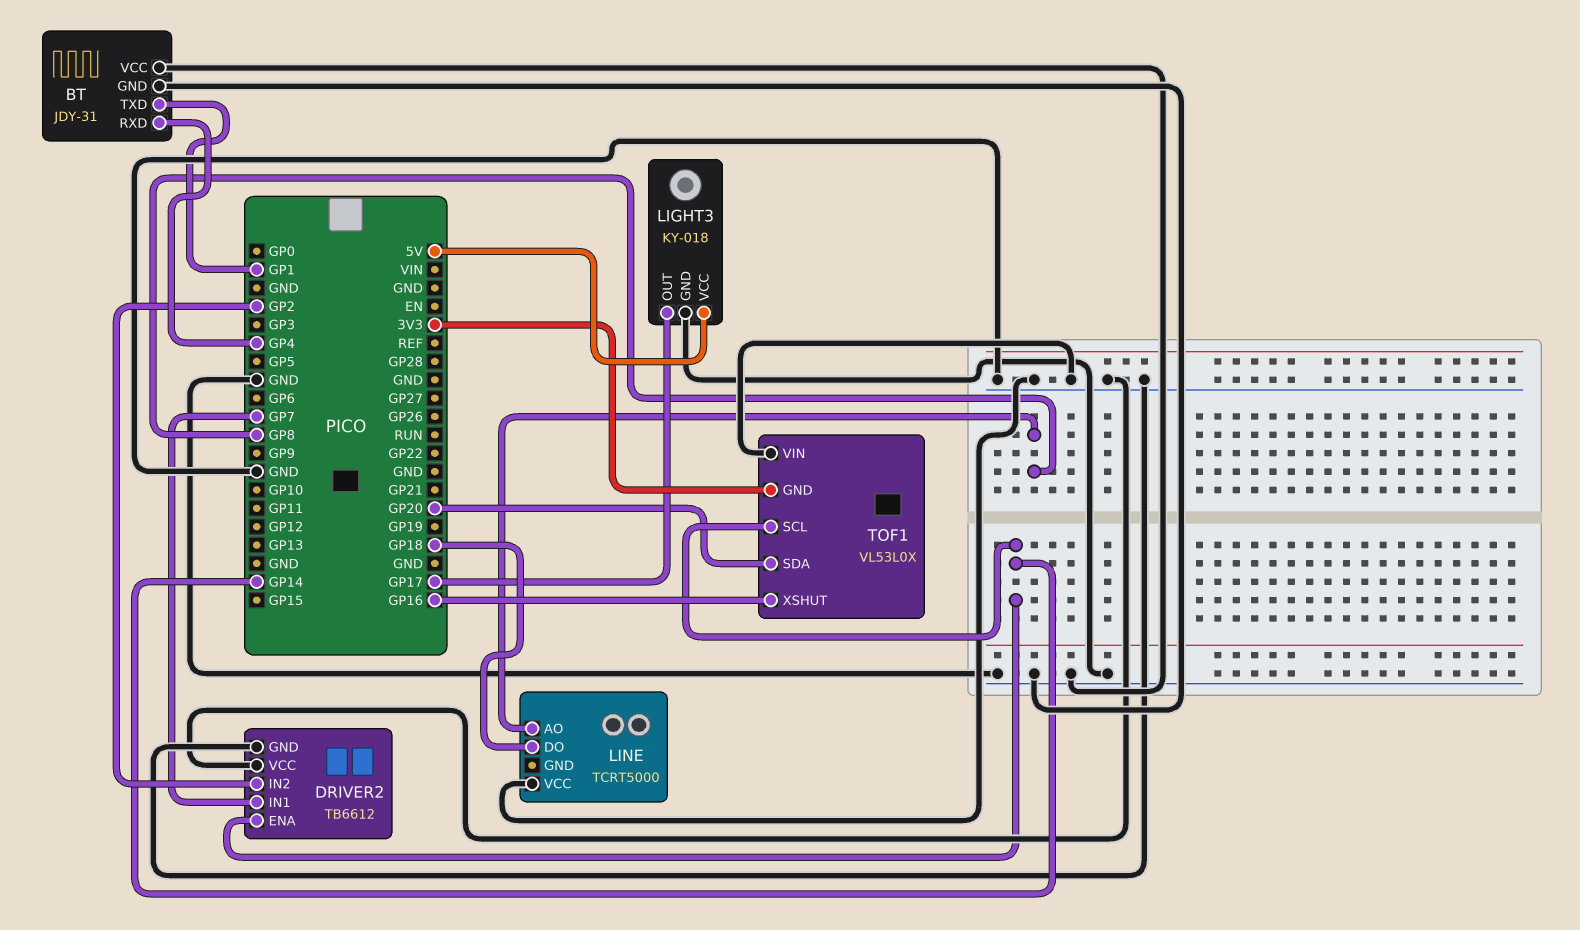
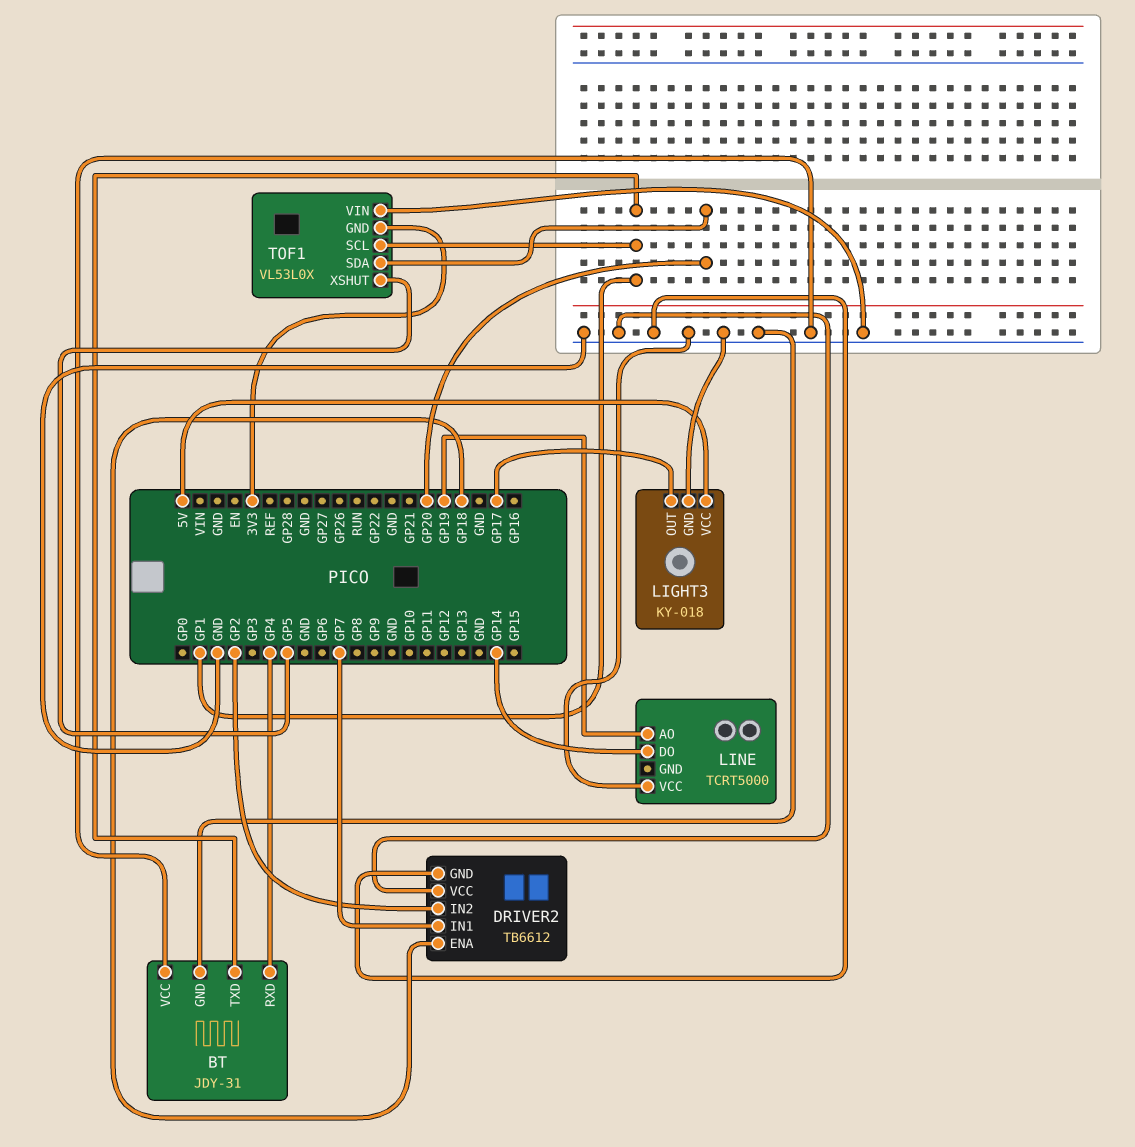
DRIVER2 pin ENA: GP14 -> GP18
LINE pin AO: GP8 -> GP19
LINE pin DO: GP18 -> GP14
TOF1 pin SCL: GP14 -> GP1
TOF1 pin XSHUT: GP16 -> GP5

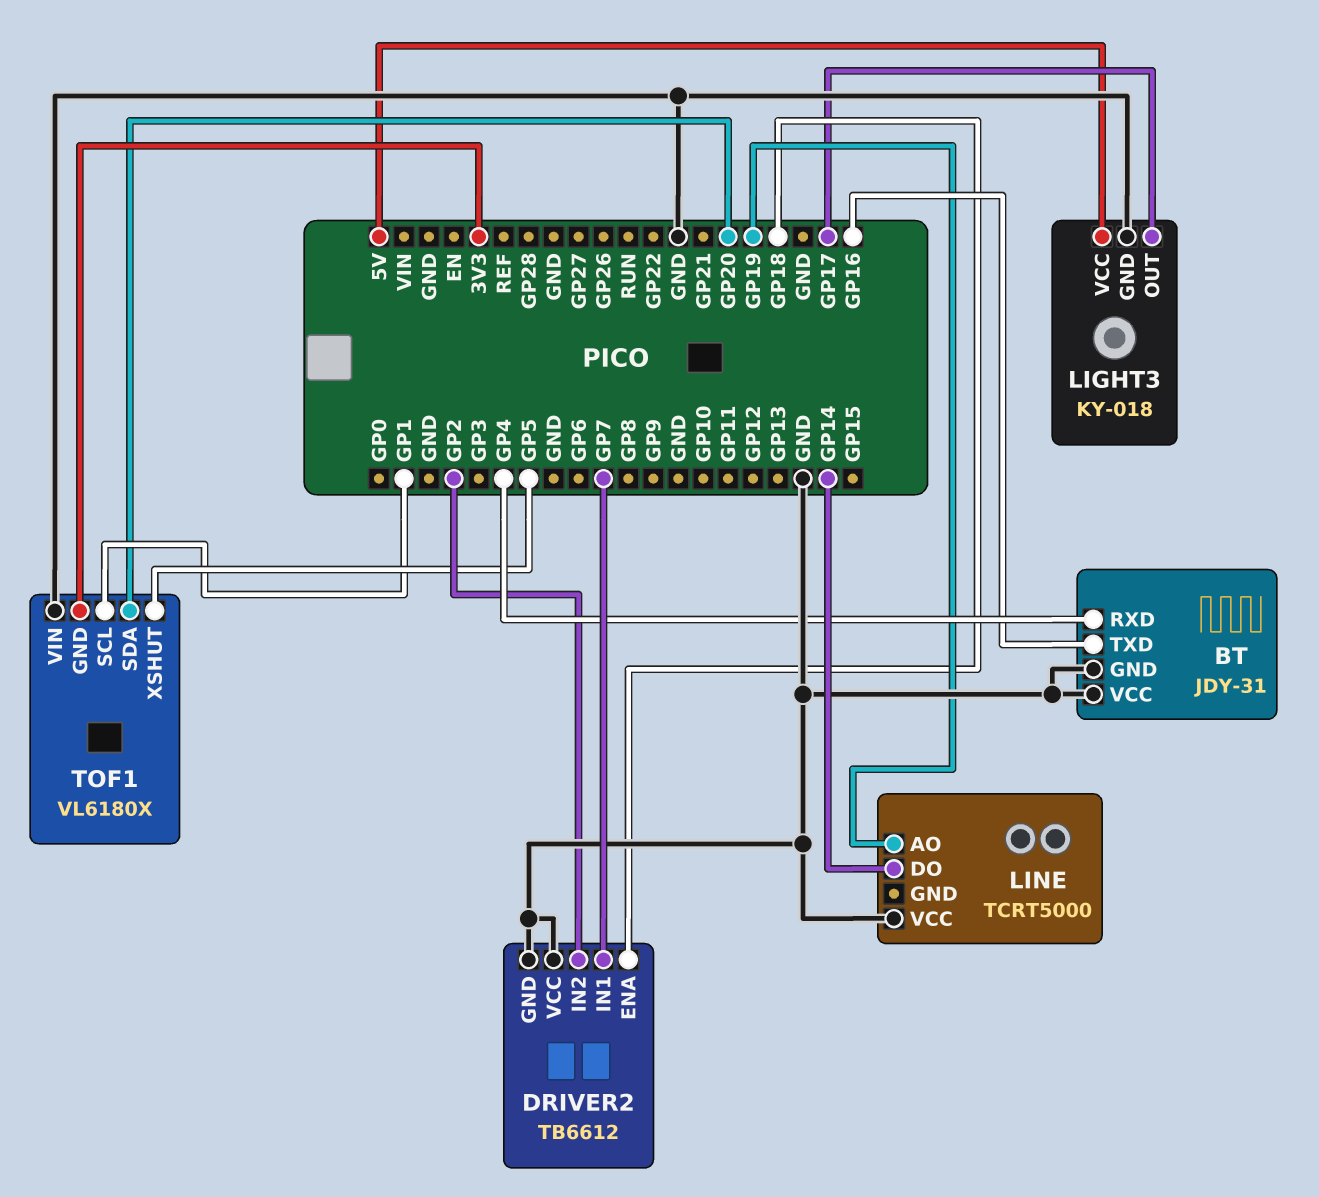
BT pin TXD: GP1 -> GP16
TOF1: VL53L0X -> VL6180X

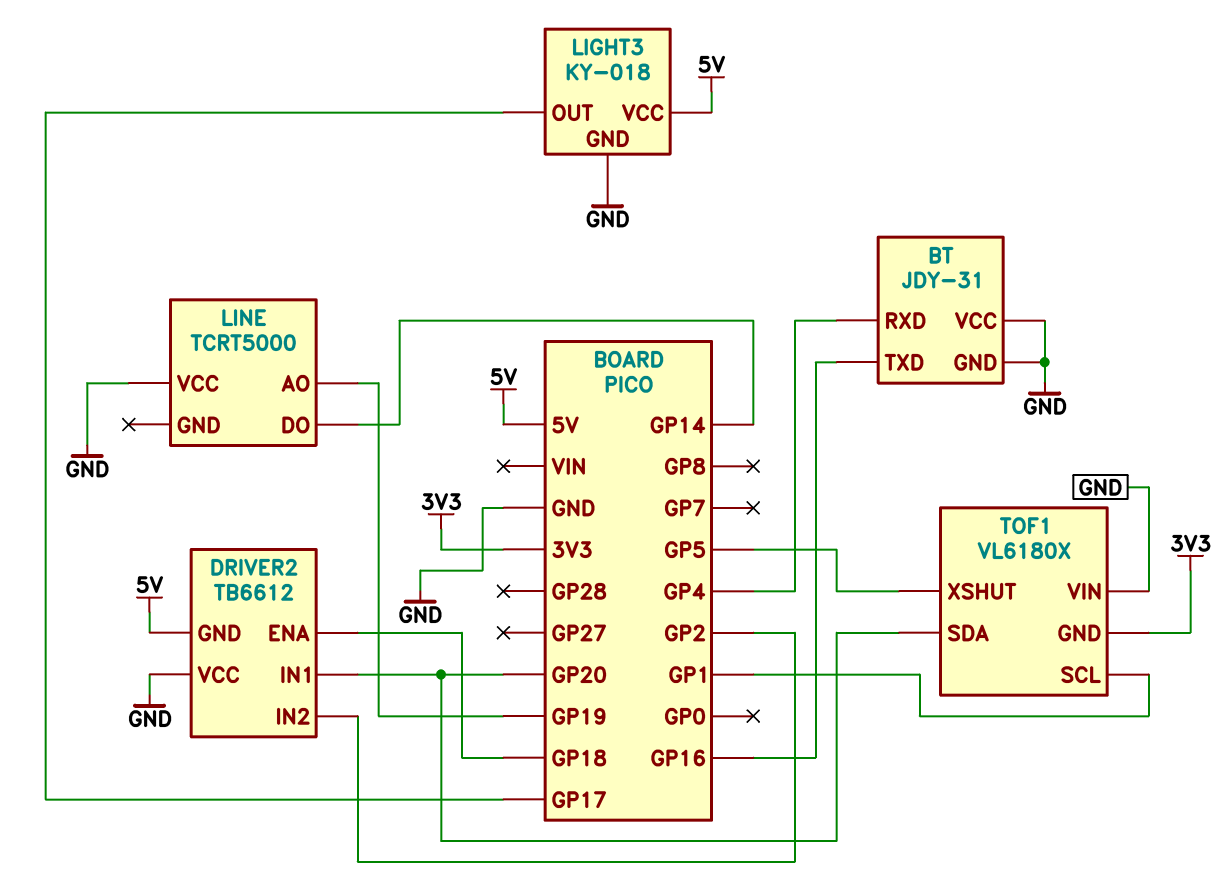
DRIVER2 pin GND: GND -> 5V
DRIVER2 pin IN1: GP7 -> GP20

